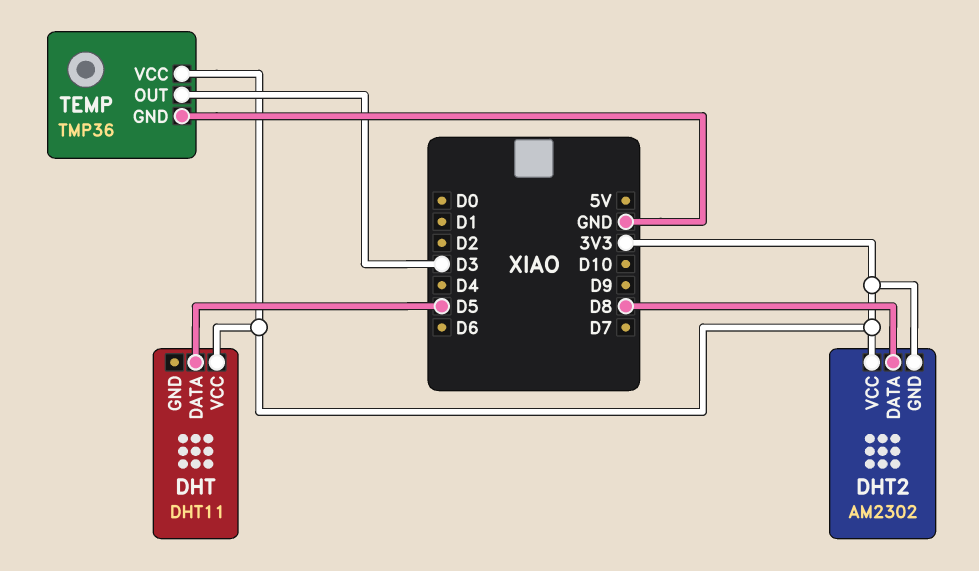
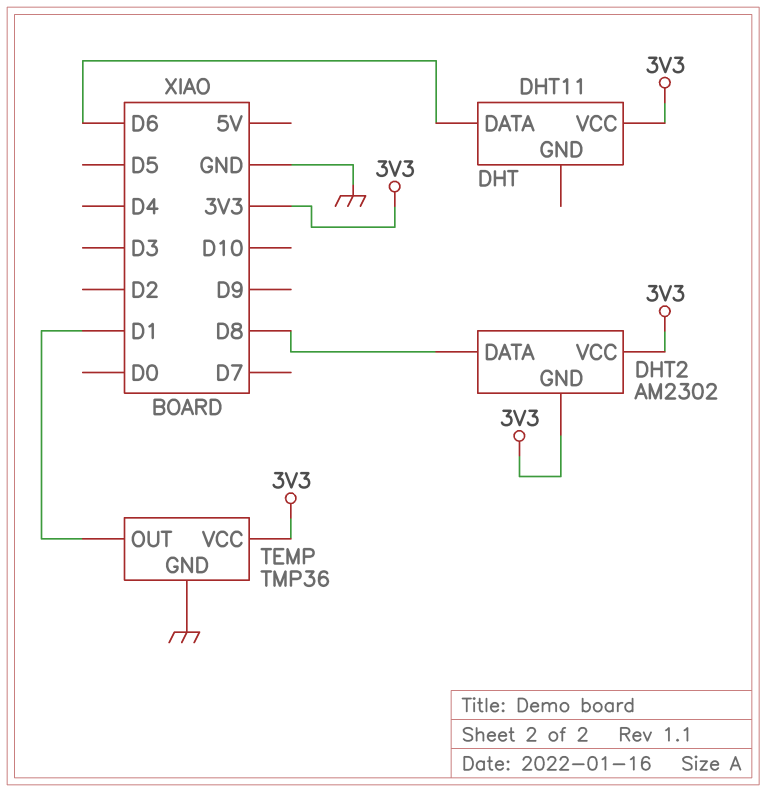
DHT pin DATA: D5 -> D6
TEMP pin OUT: D3 -> D1

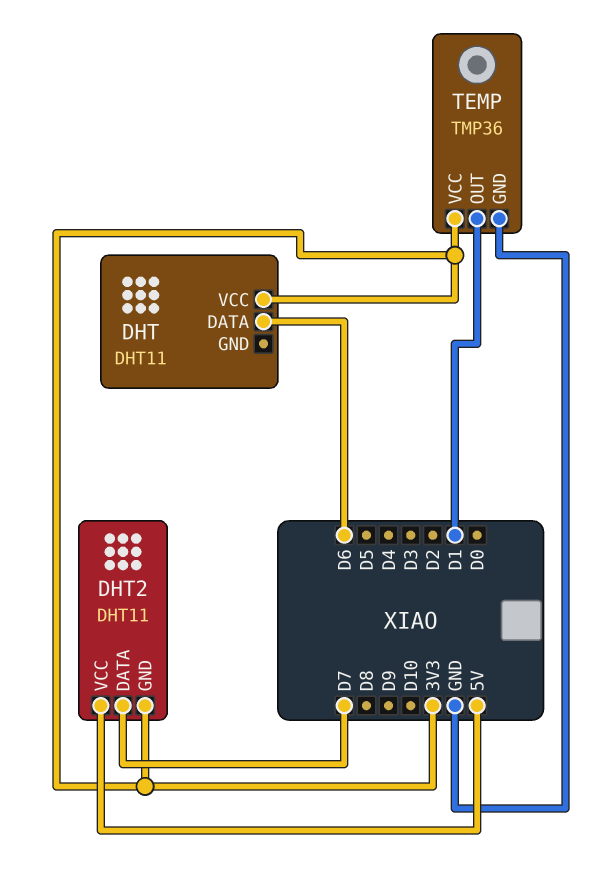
DHT2: AM2302 -> DHT11
DHT2 pin DATA: D8 -> D7
DHT2 pin VCC: 3V3 -> 5V

